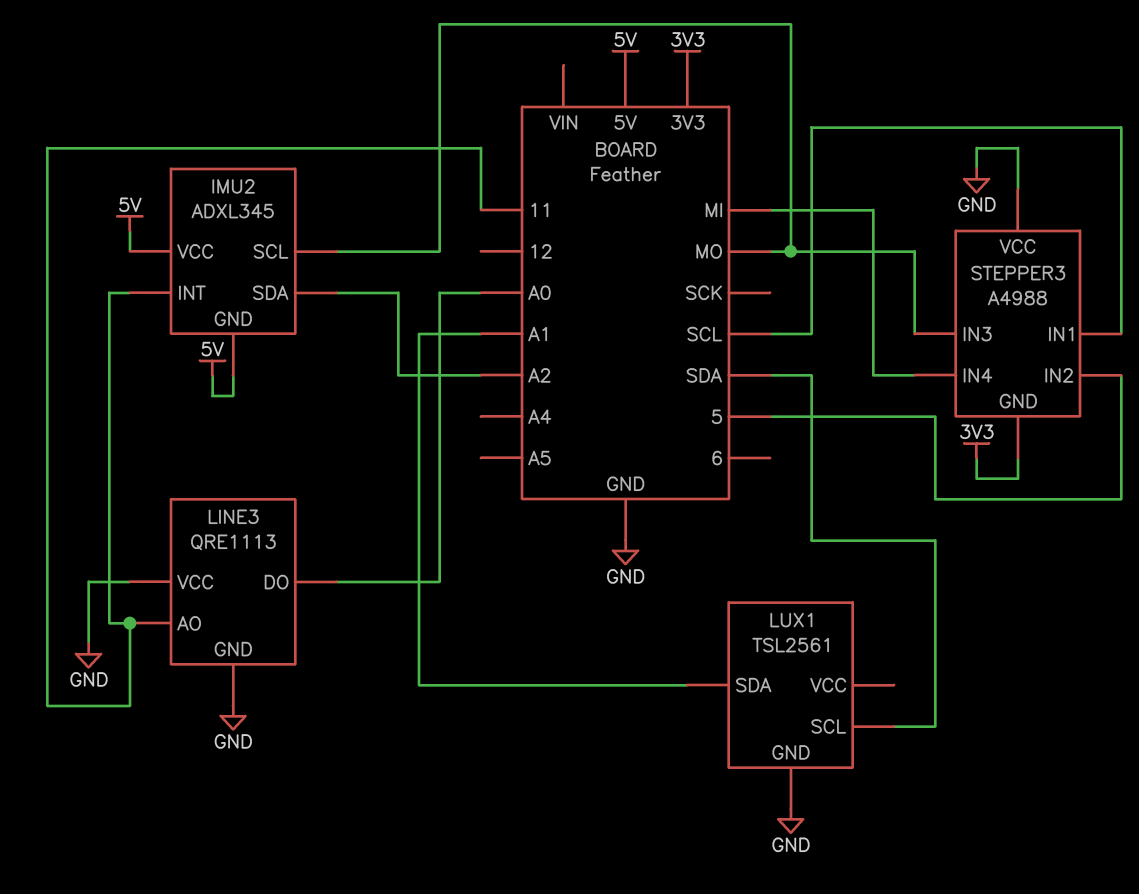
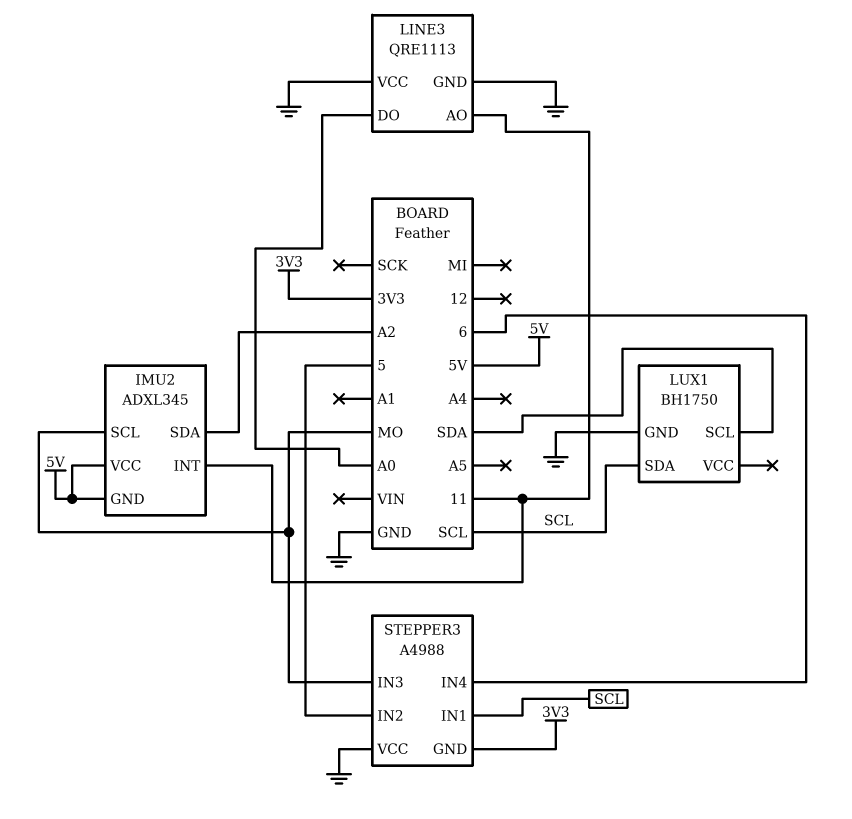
LUX1: TSL2561 -> BH1750
LUX1 pin SDA: A1 -> SCL
STEPPER3 pin IN4: MI -> 6

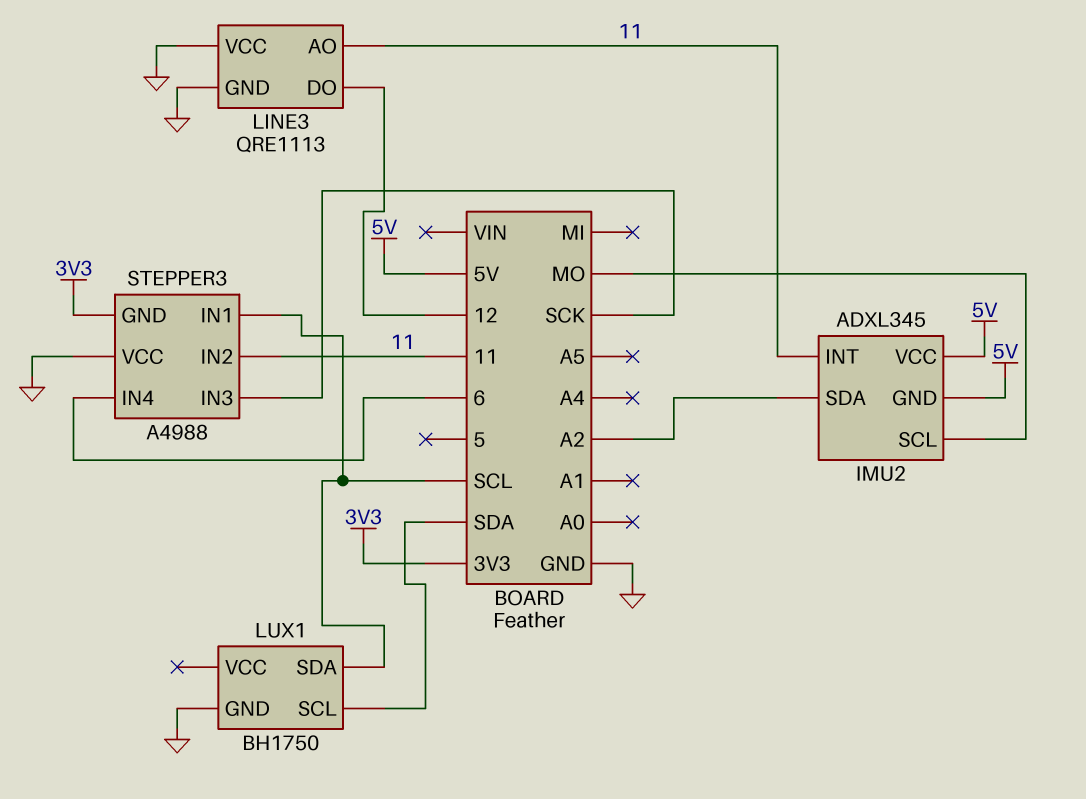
LINE3 pin DO: A0 -> 12
STEPPER3 pin IN2: 5 -> 11
STEPPER3 pin IN3: MO -> SCK

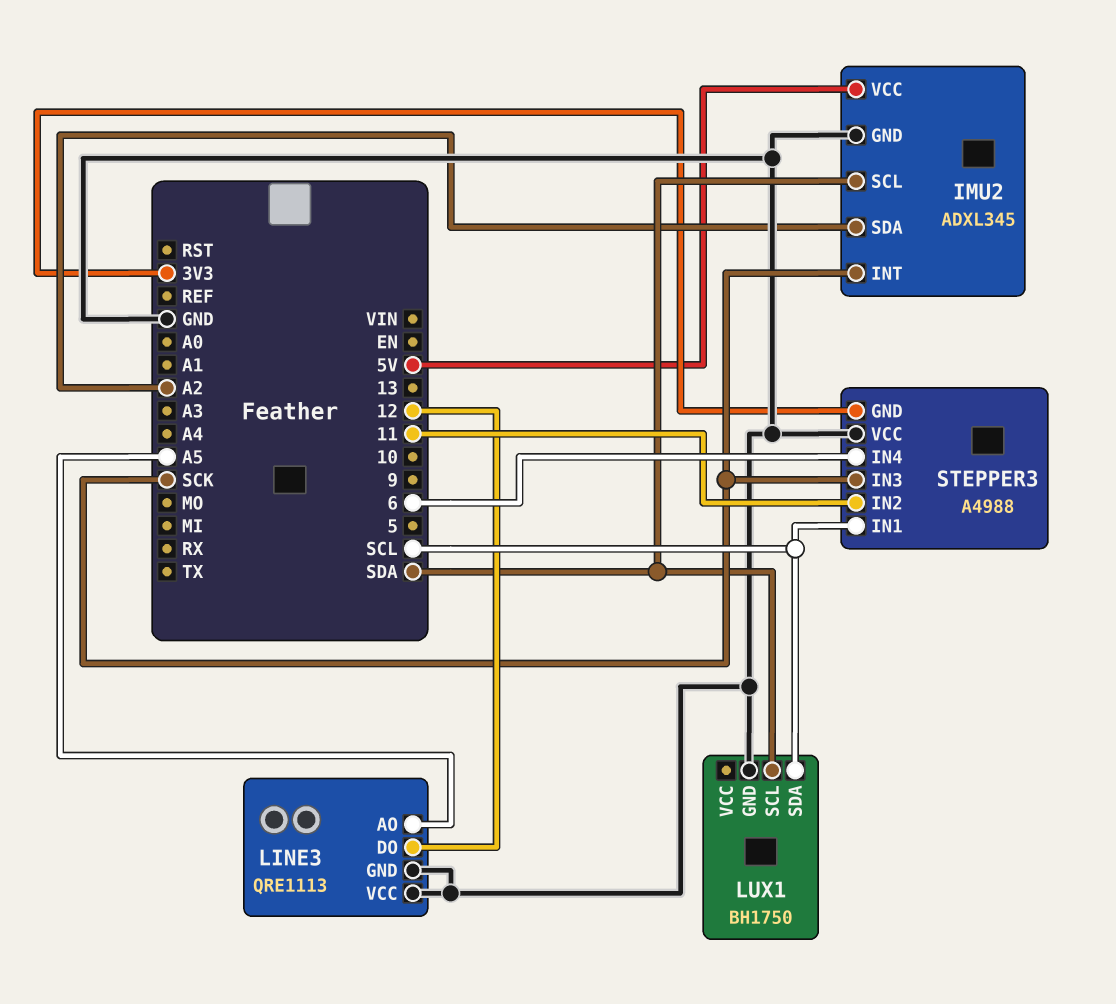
IMU2 pin GND: 5V -> GND
IMU2 pin INT: 11 -> SCK
IMU2 pin SCL: MO -> SDA
LINE3 pin AO: 11 -> A5

